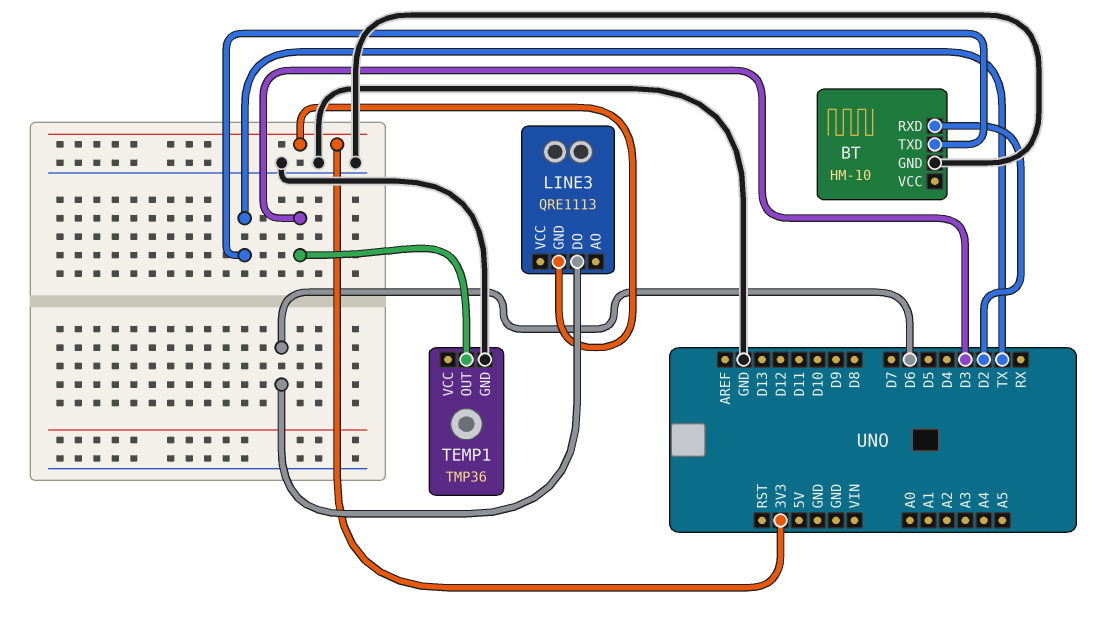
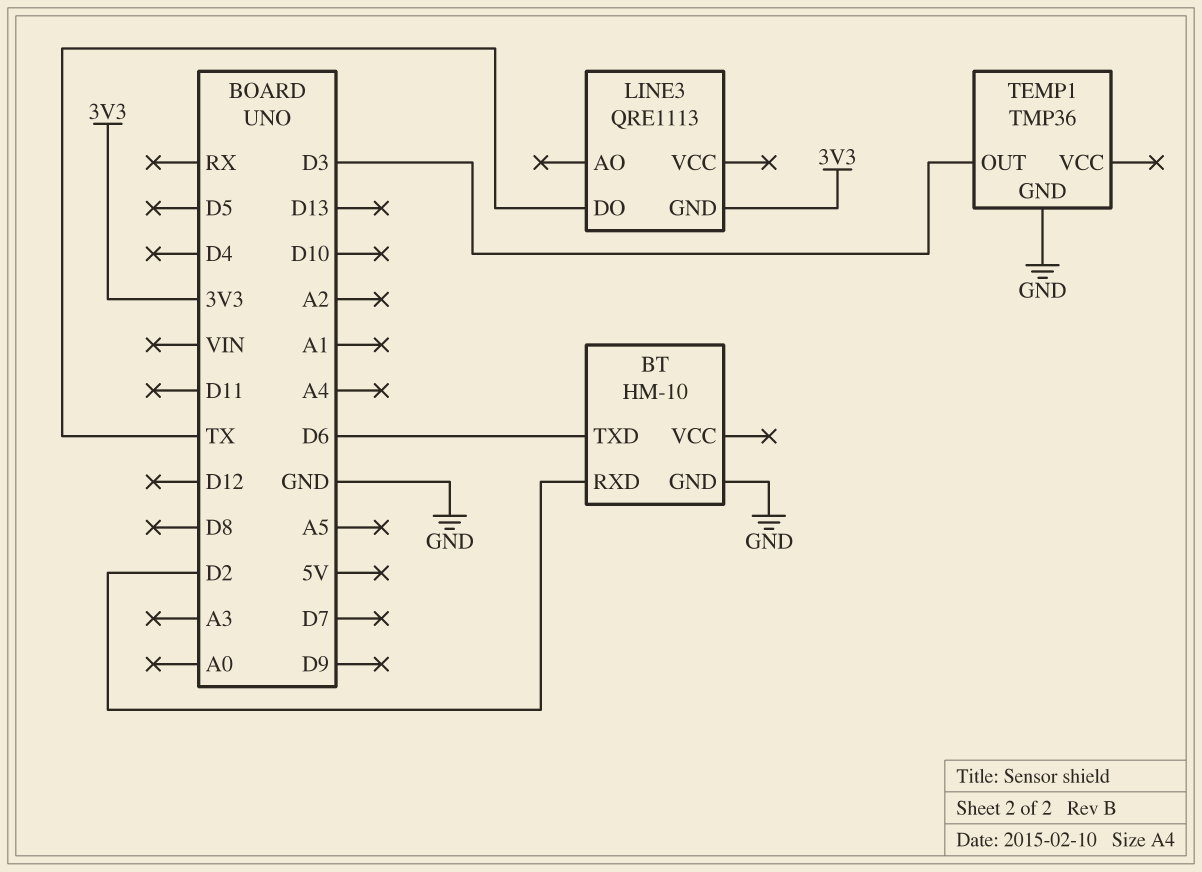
BT pin TXD: TX -> D6
LINE3 pin DO: D6 -> TX

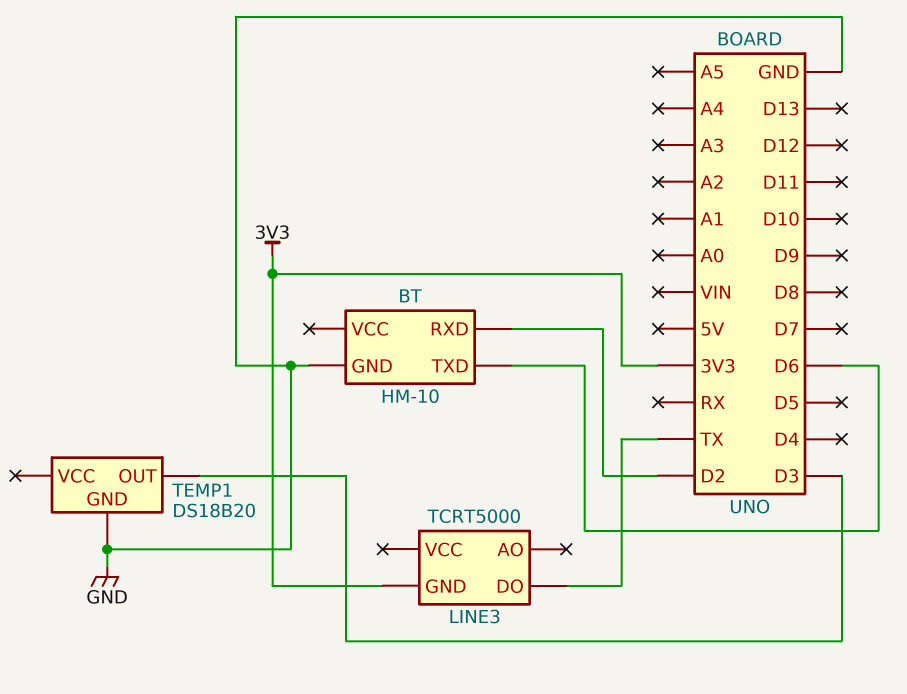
LINE3: QRE1113 -> TCRT5000
TEMP1: TMP36 -> DS18B20

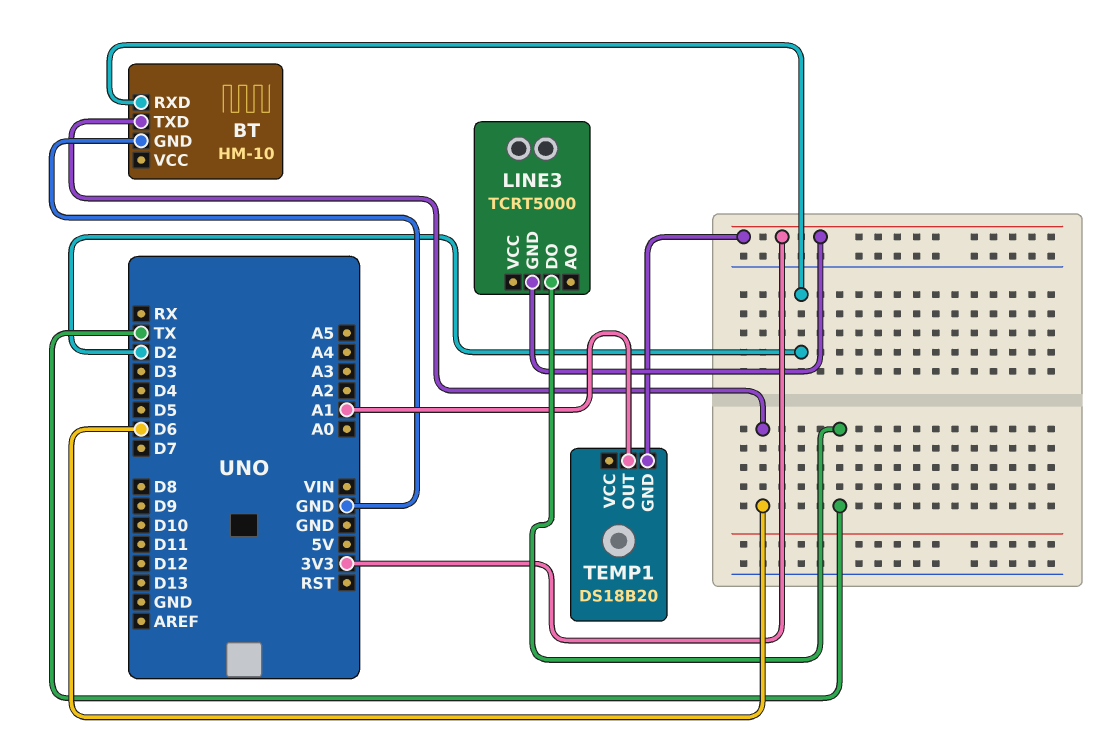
TEMP1 pin GND: GND -> 3V3
TEMP1 pin OUT: D3 -> A1

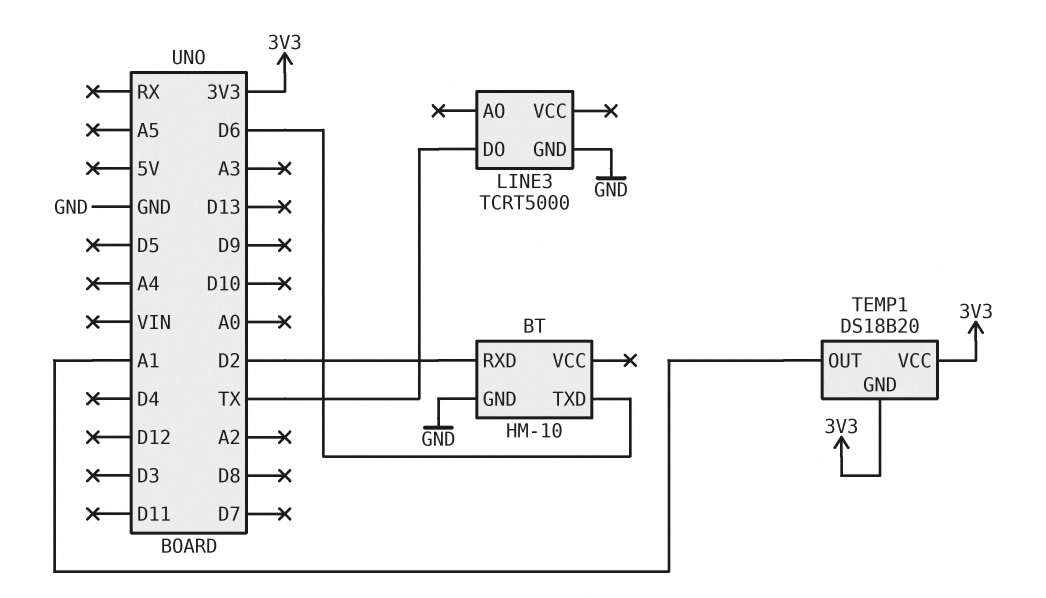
LINE3 pin GND: 3V3 -> GND
TEMP1 pin VCC: none -> 3V3

